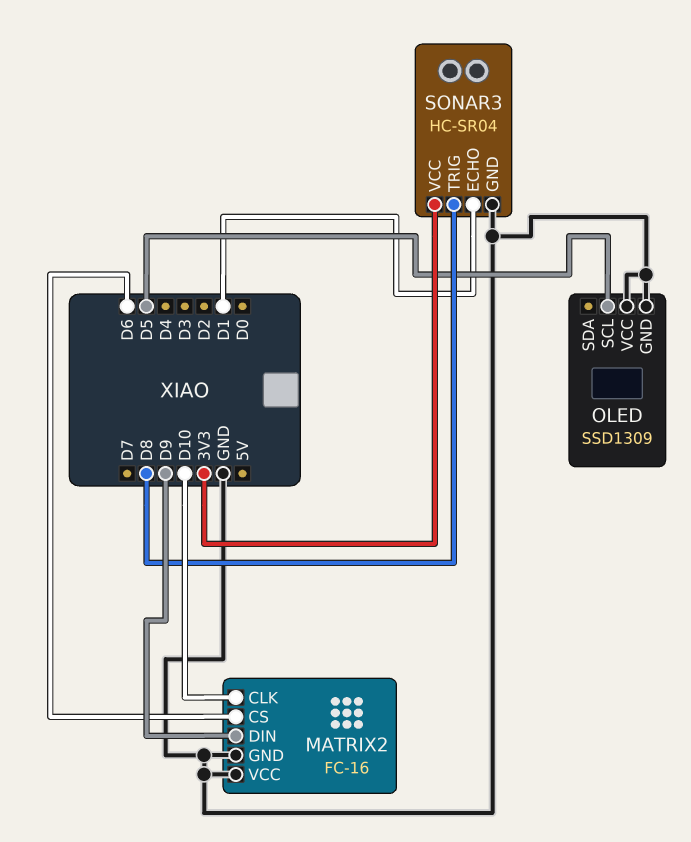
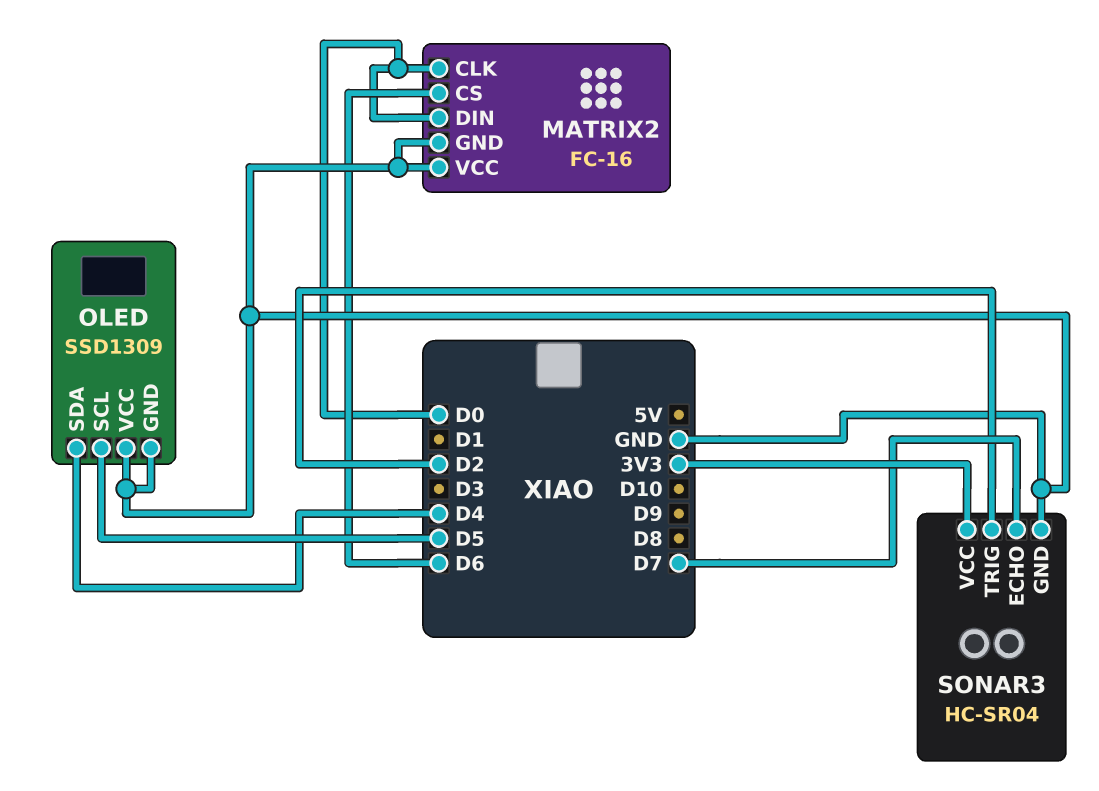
MATRIX2 pin CLK: D10 -> D0
MATRIX2 pin DIN: D9 -> D0
OLED pin SDA: none -> D4
SONAR3 pin ECHO: D1 -> D7
SONAR3 pin TRIG: D8 -> D2

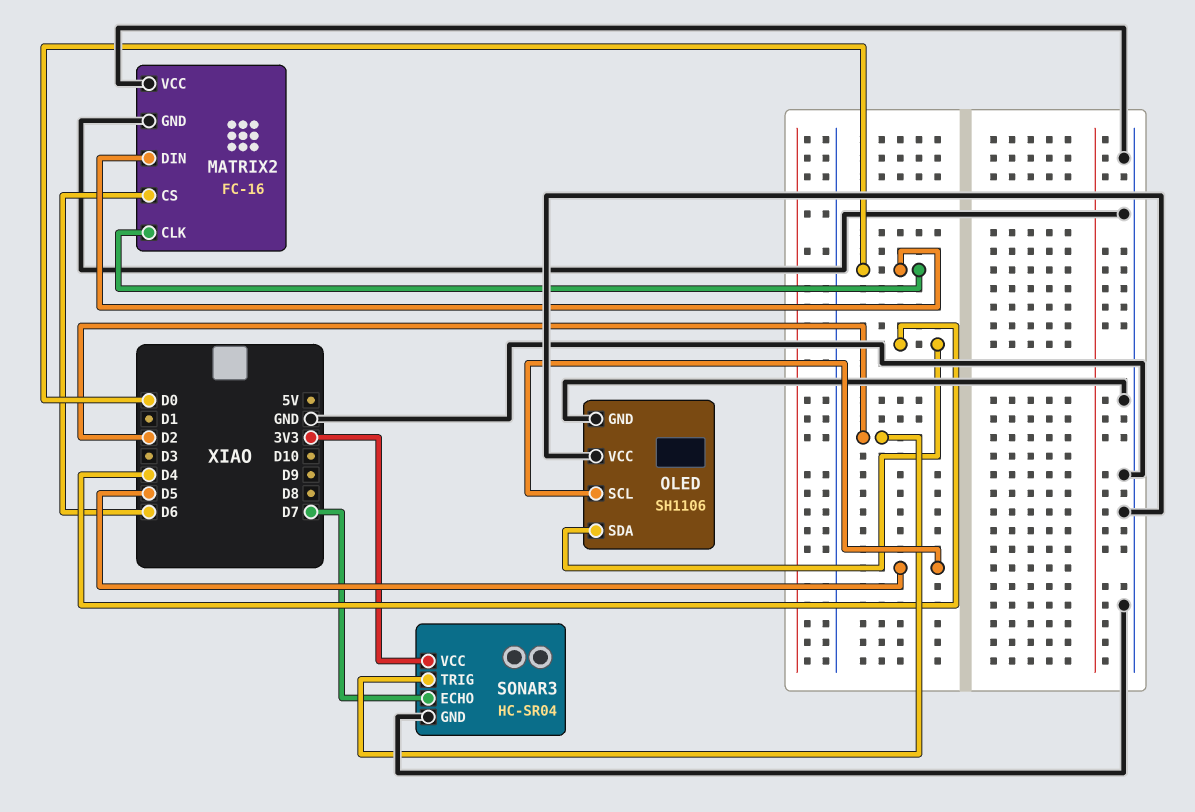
OLED: SSD1309 -> SH1106

